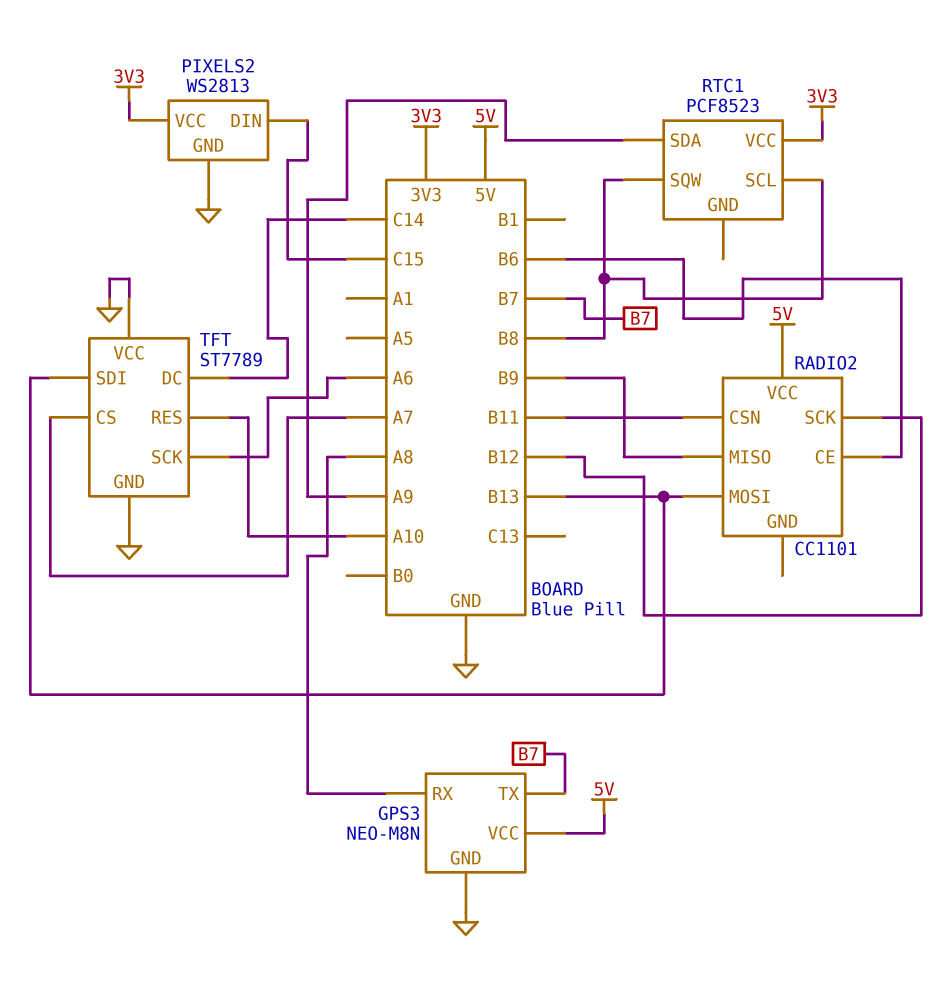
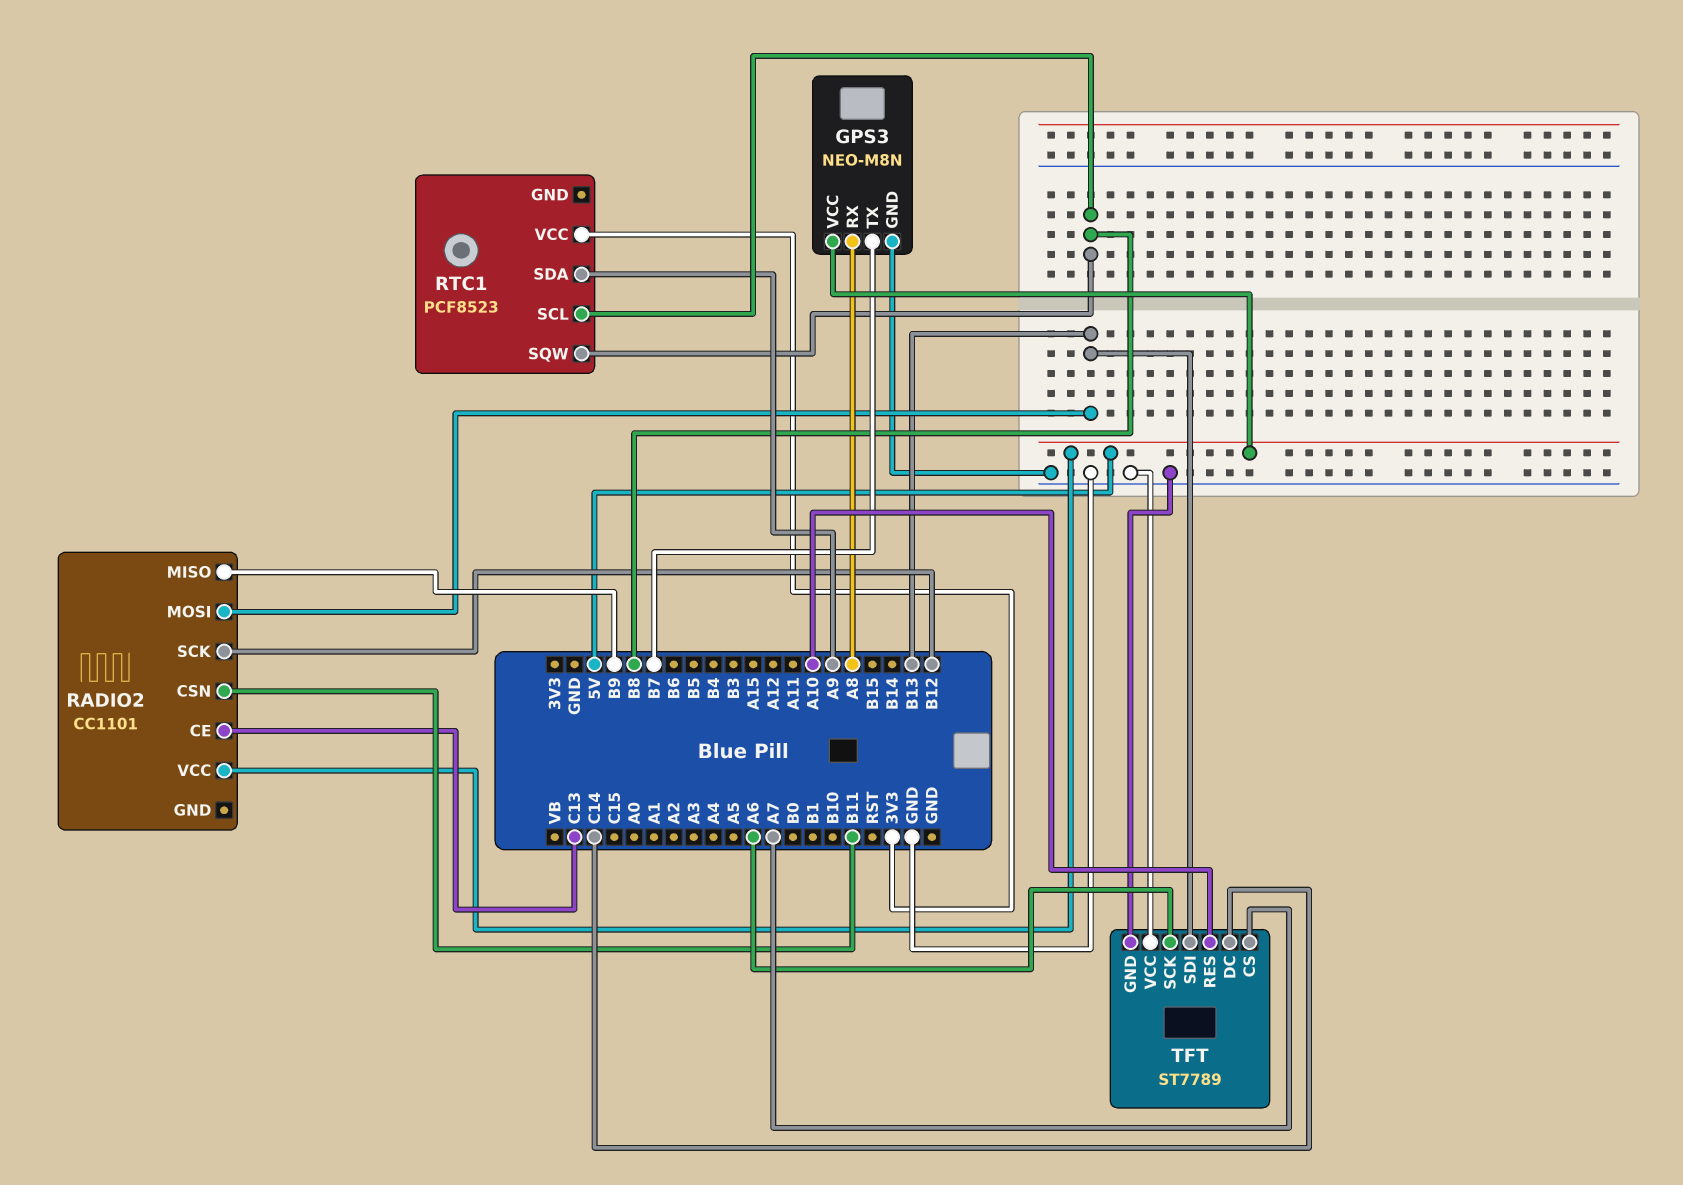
PIXELS2: WS2813 -> none
PIXELS2 pin DIN: C15 -> none
PIXELS2 pin GND: GND -> none
PIXELS2 pin VCC: 3V3 -> none
RADIO2 pin CE: B6 -> C13

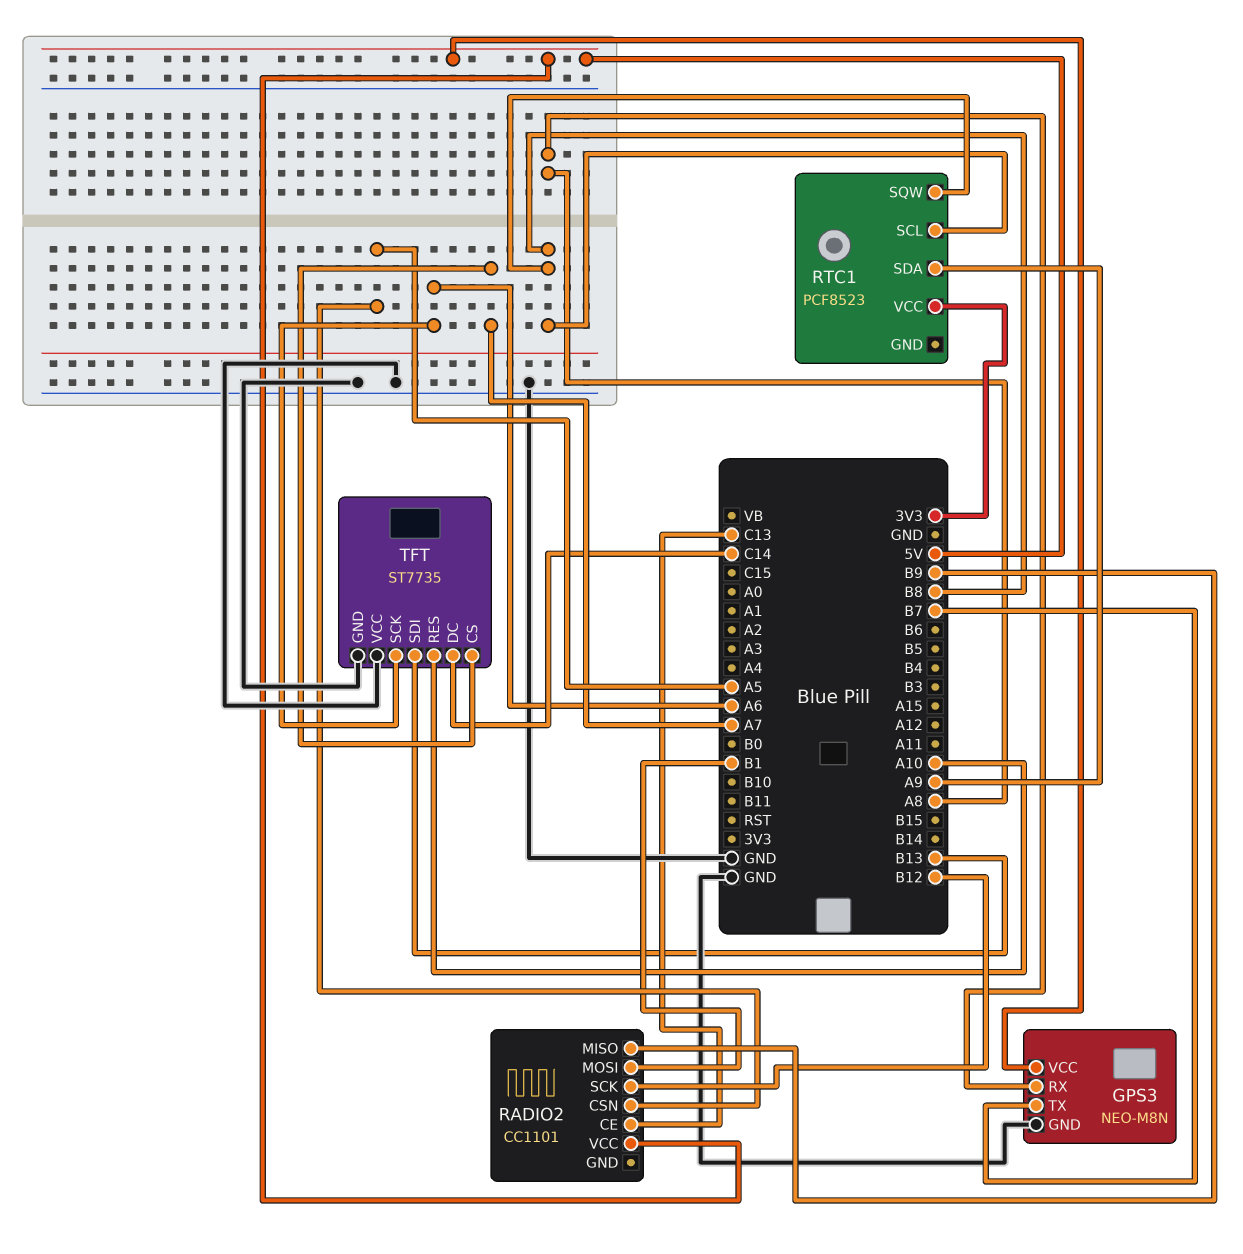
RADIO2 pin CSN: B11 -> A5
RADIO2 pin MOSI: B13 -> B1
TFT: ST7789 -> ST7735

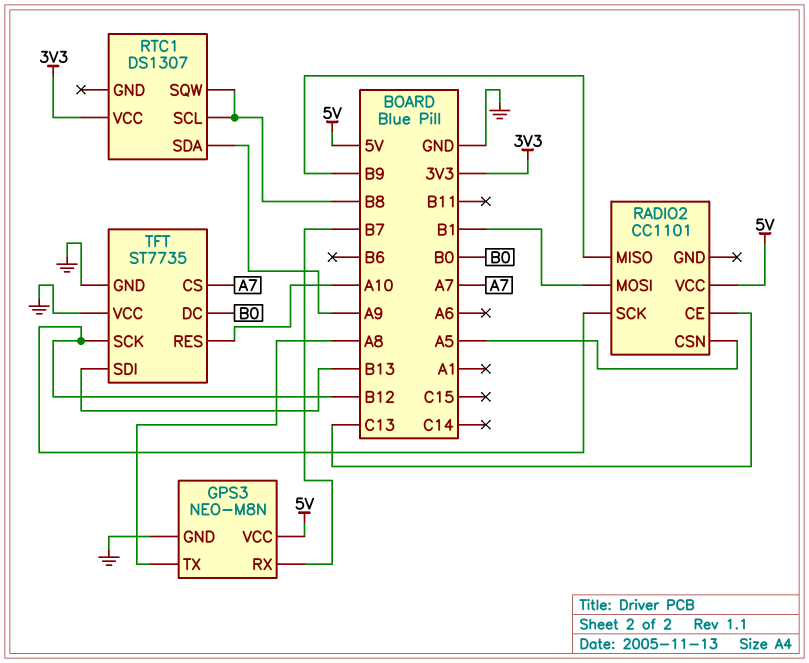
GPS3 pin RX: A8 -> B7
GPS3 pin TX: B7 -> A8
RTC1: PCF8523 -> DS1307
TFT pin DC: C14 -> B0
TFT pin SCK: A6 -> B12

